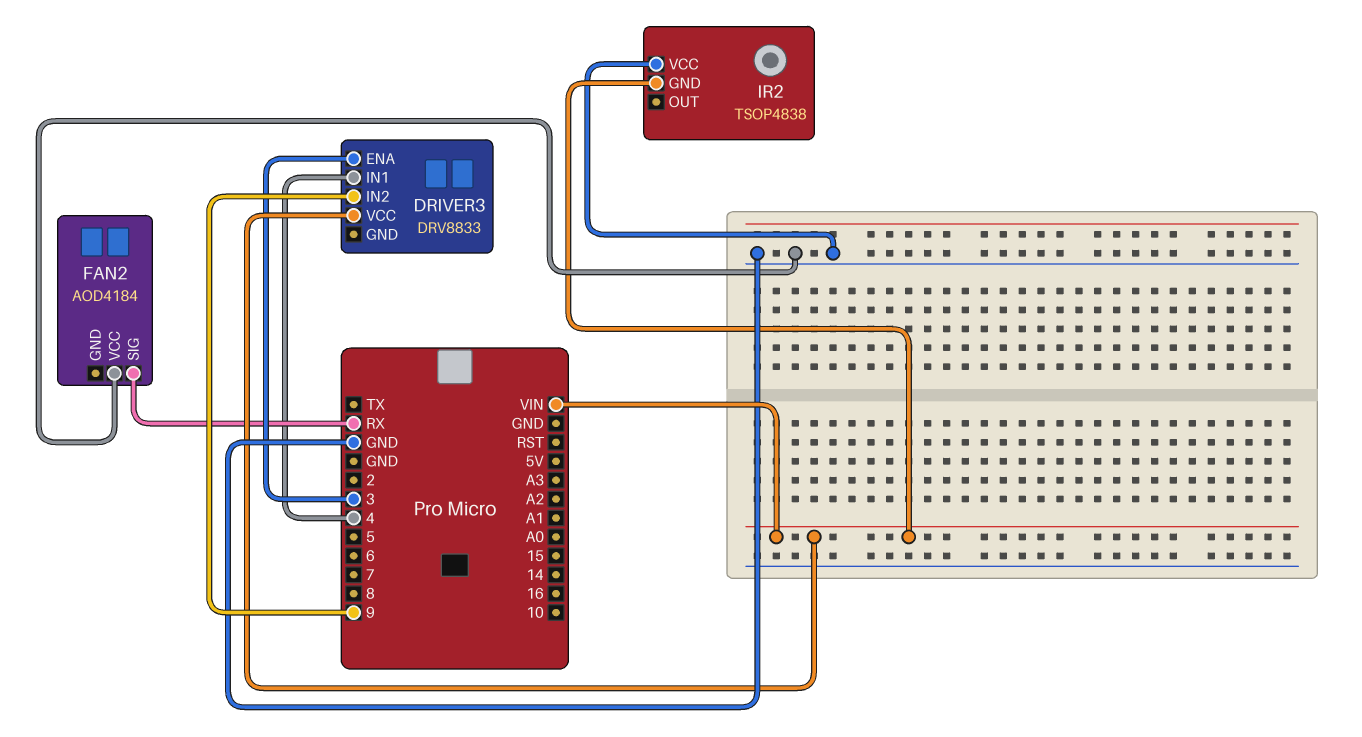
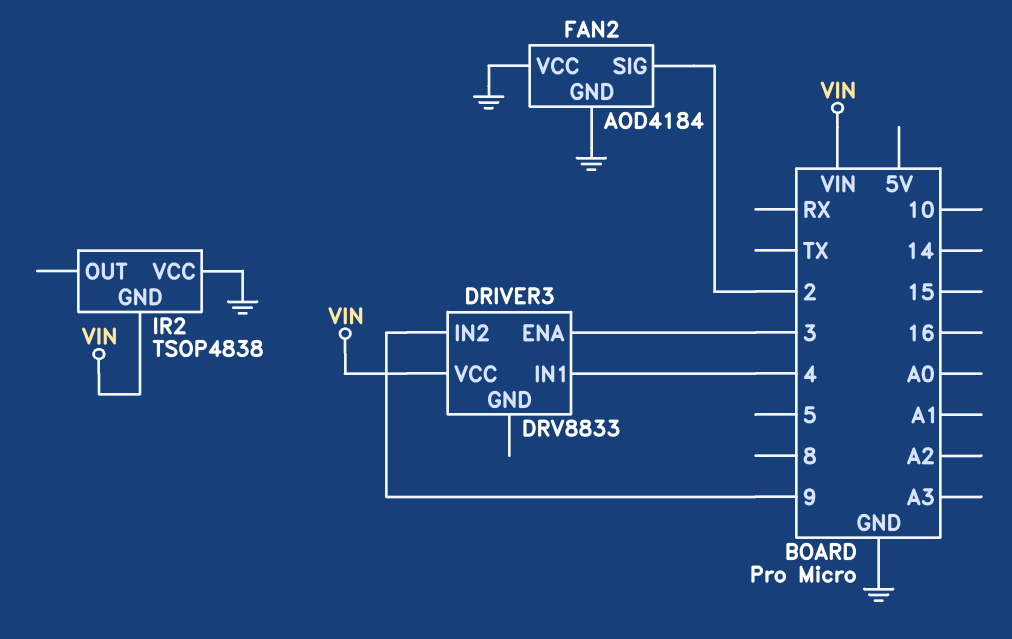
FAN2 pin GND: none -> GND
FAN2 pin SIG: RX -> 2

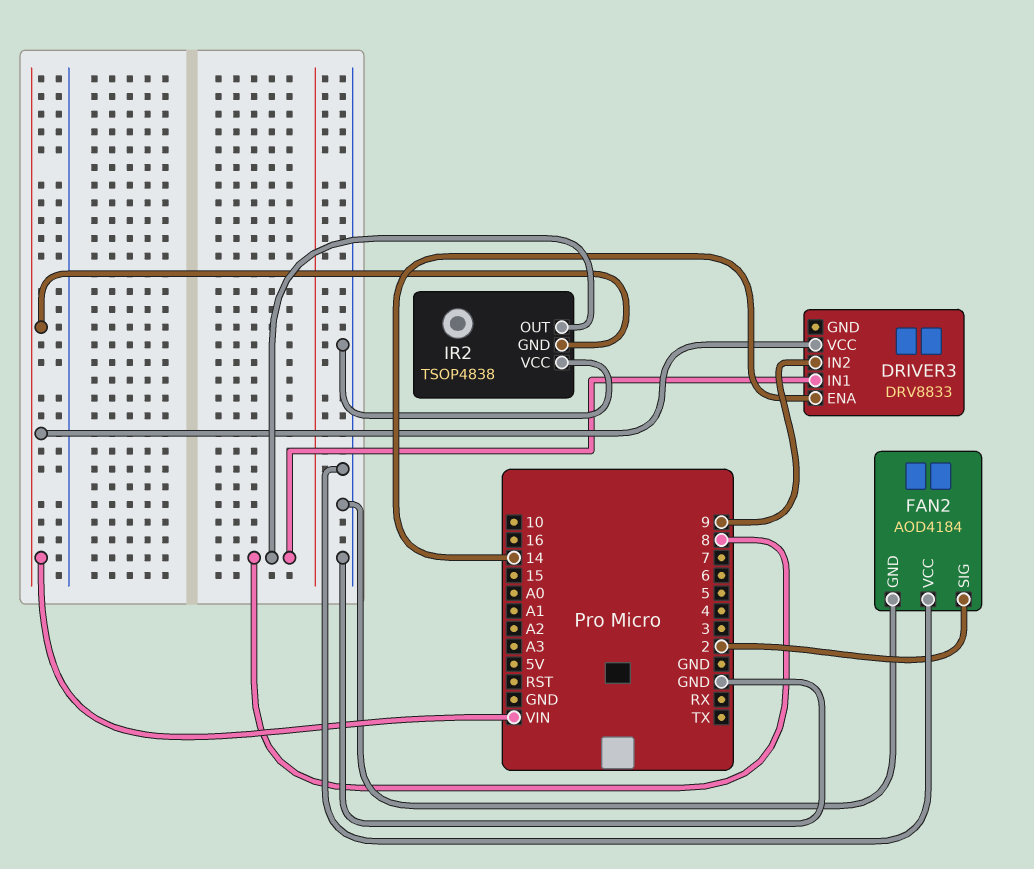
DRIVER3 pin ENA: 3 -> 14
DRIVER3 pin IN1: 4 -> 8
IR2 pin OUT: none -> 8

